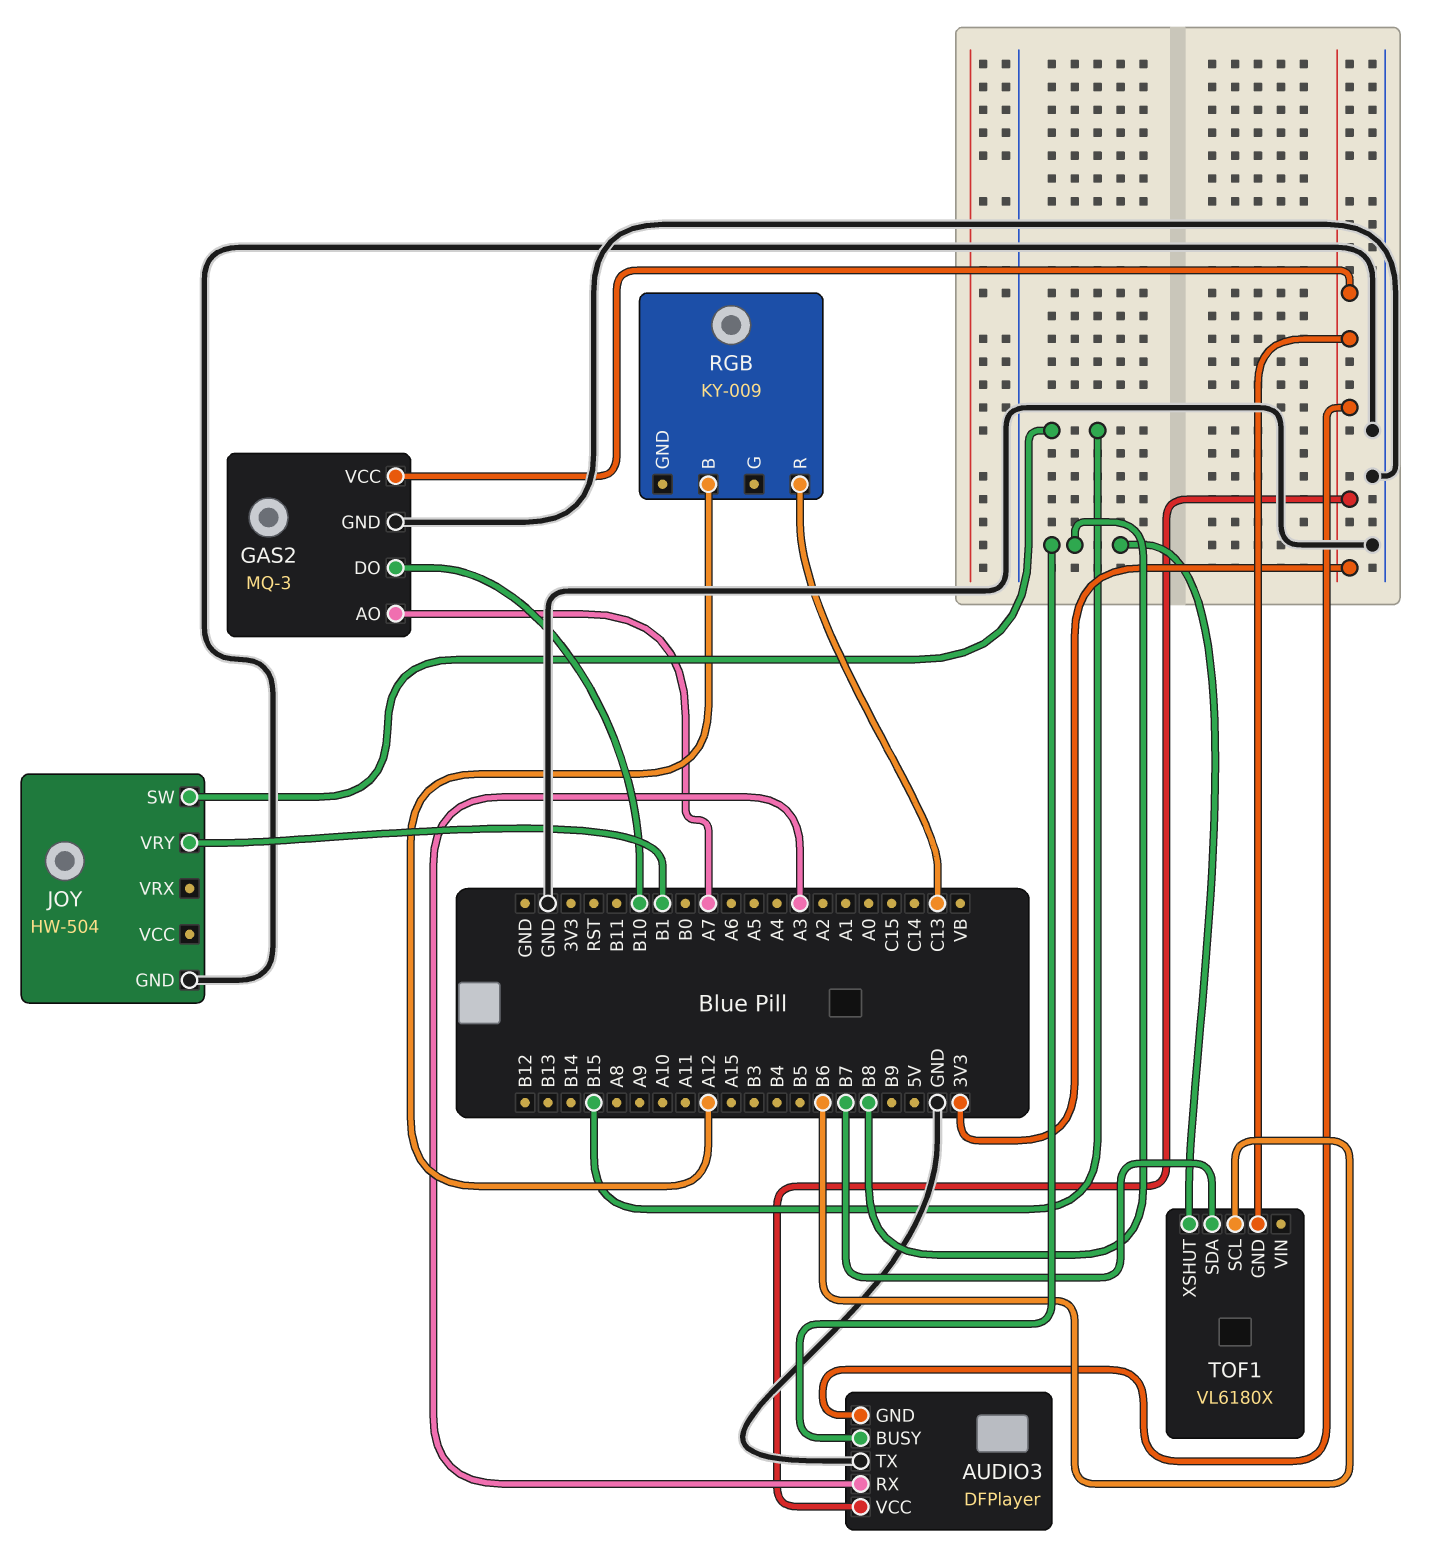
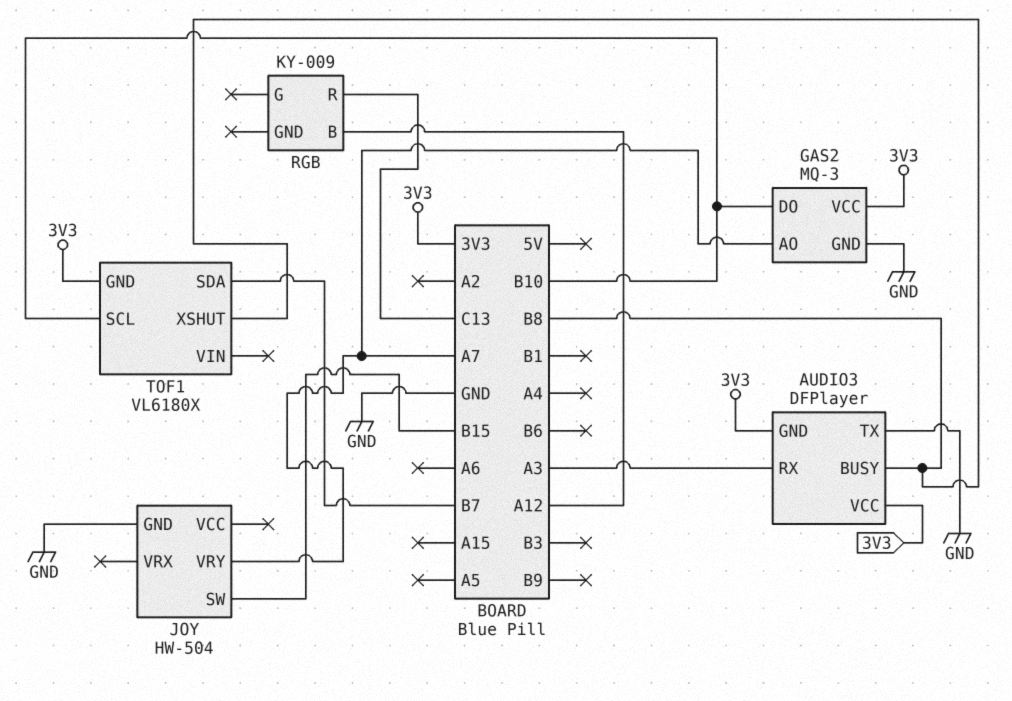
JOY pin VRY: B1 -> A7
TOF1 pin SCL: B6 -> B10

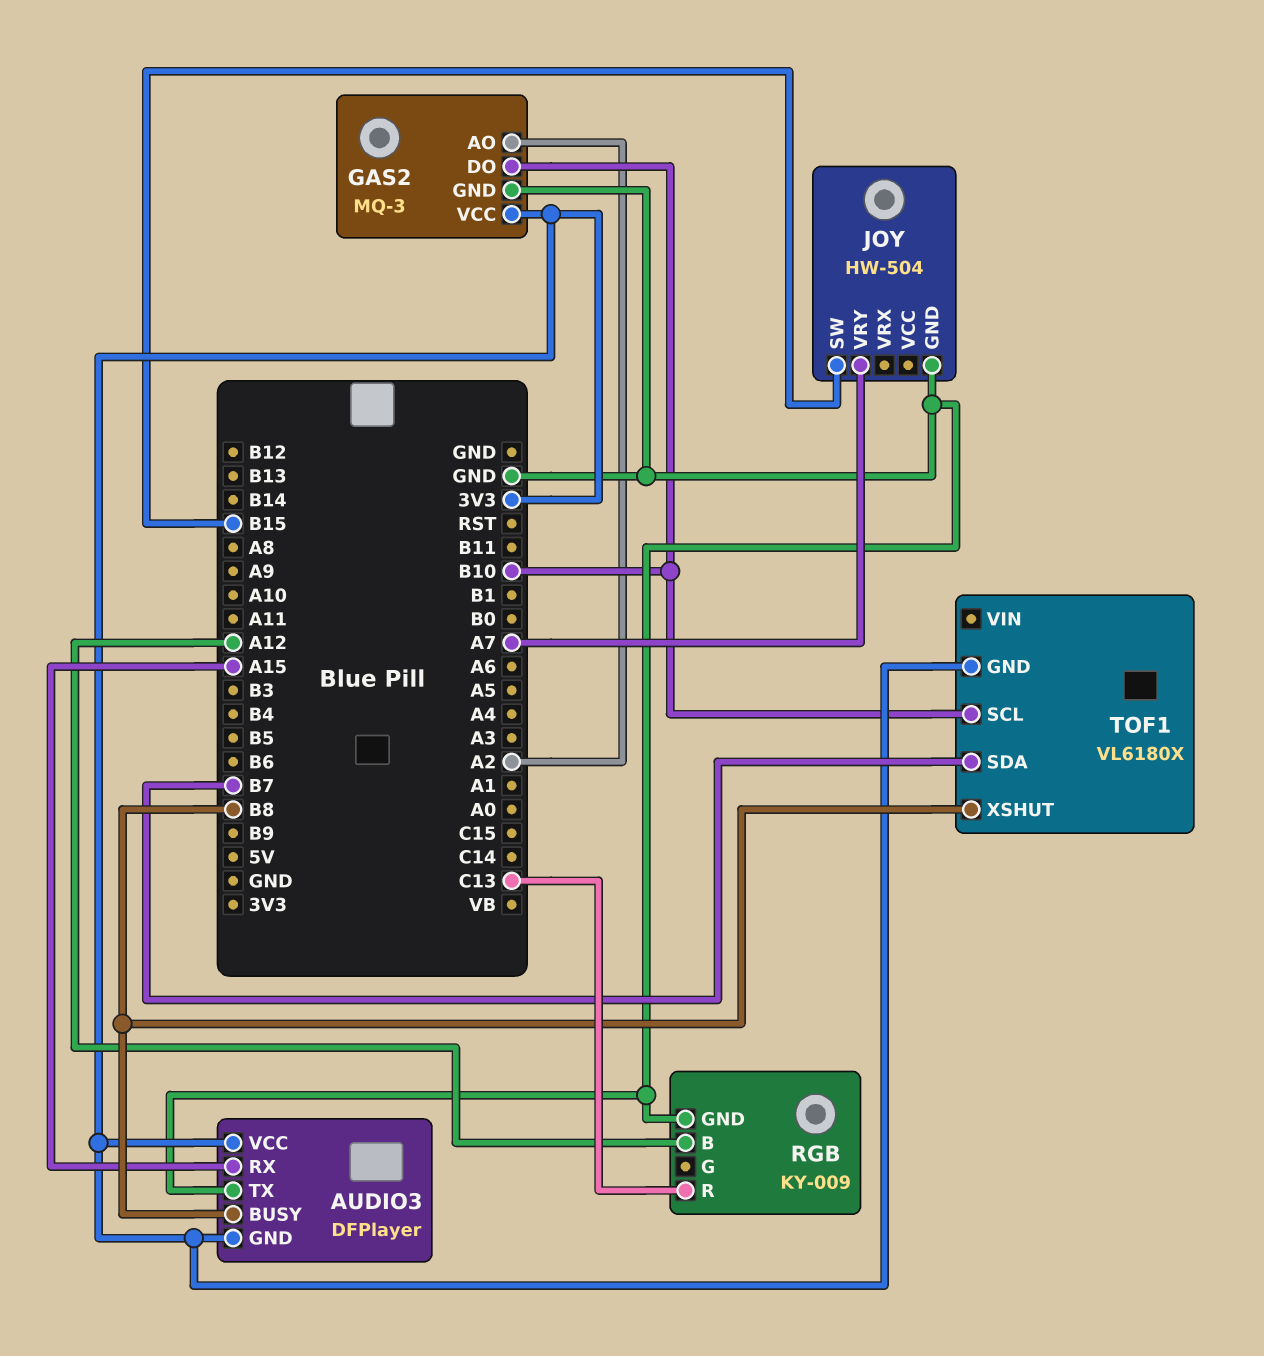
AUDIO3 pin RX: A3 -> A15
GAS2 pin AO: A7 -> A2
RGB pin GND: none -> GND

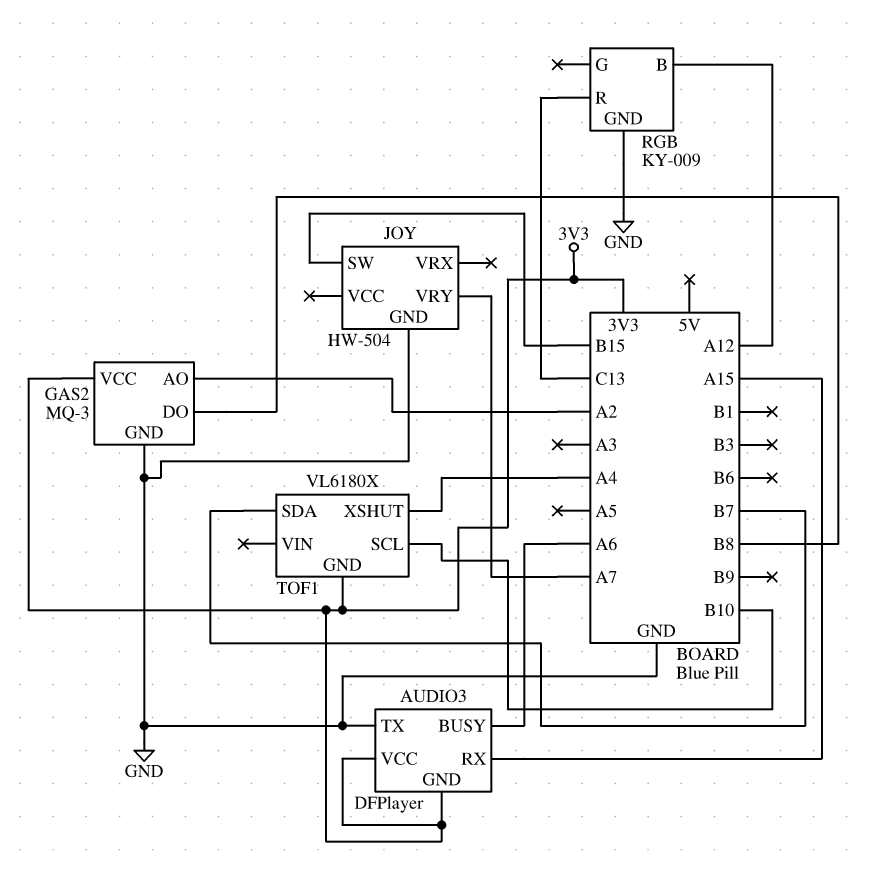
AUDIO3 pin BUSY: B8 -> A6
GAS2 pin DO: B10 -> B8
TOF1 pin XSHUT: B8 -> A4

